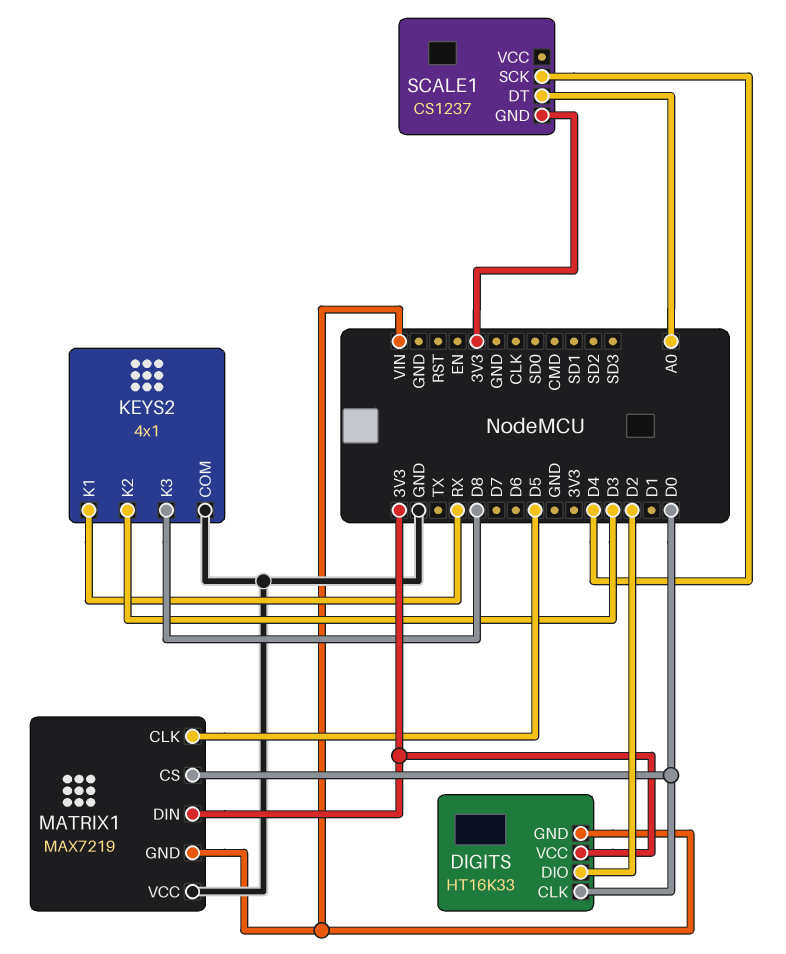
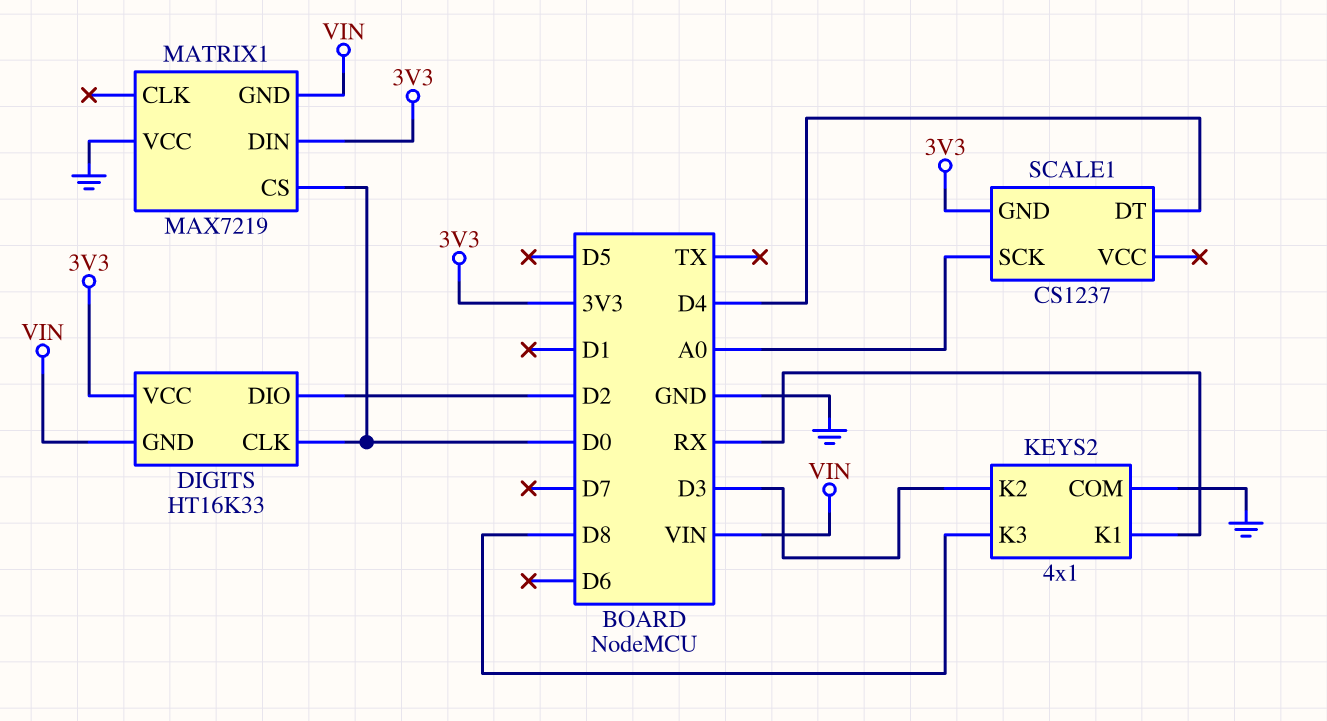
MATRIX1 pin CLK: D5 -> none
SCALE1 pin DT: A0 -> D4
SCALE1 pin SCK: D4 -> A0

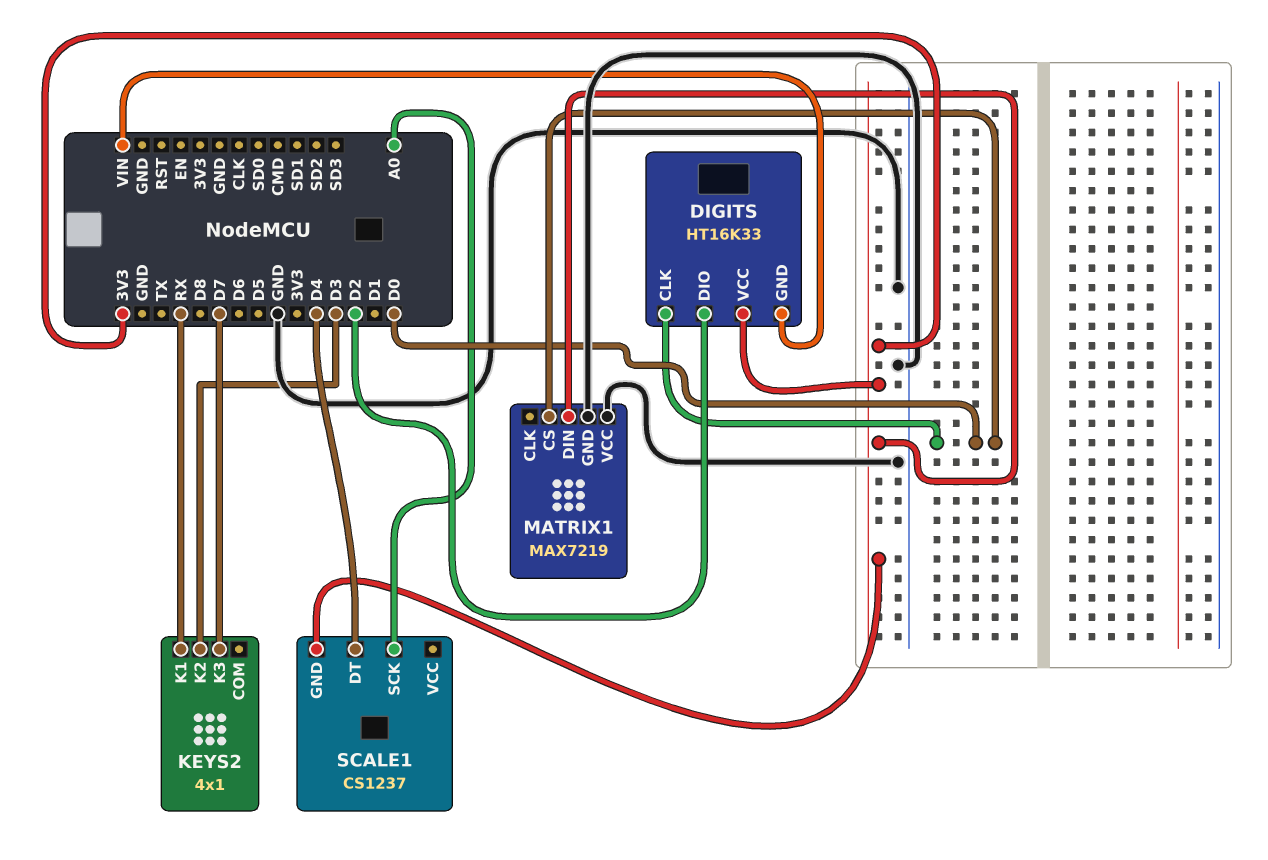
KEYS2 pin COM: GND -> none
KEYS2 pin K3: D8 -> D7
MATRIX1 pin GND: VIN -> GND

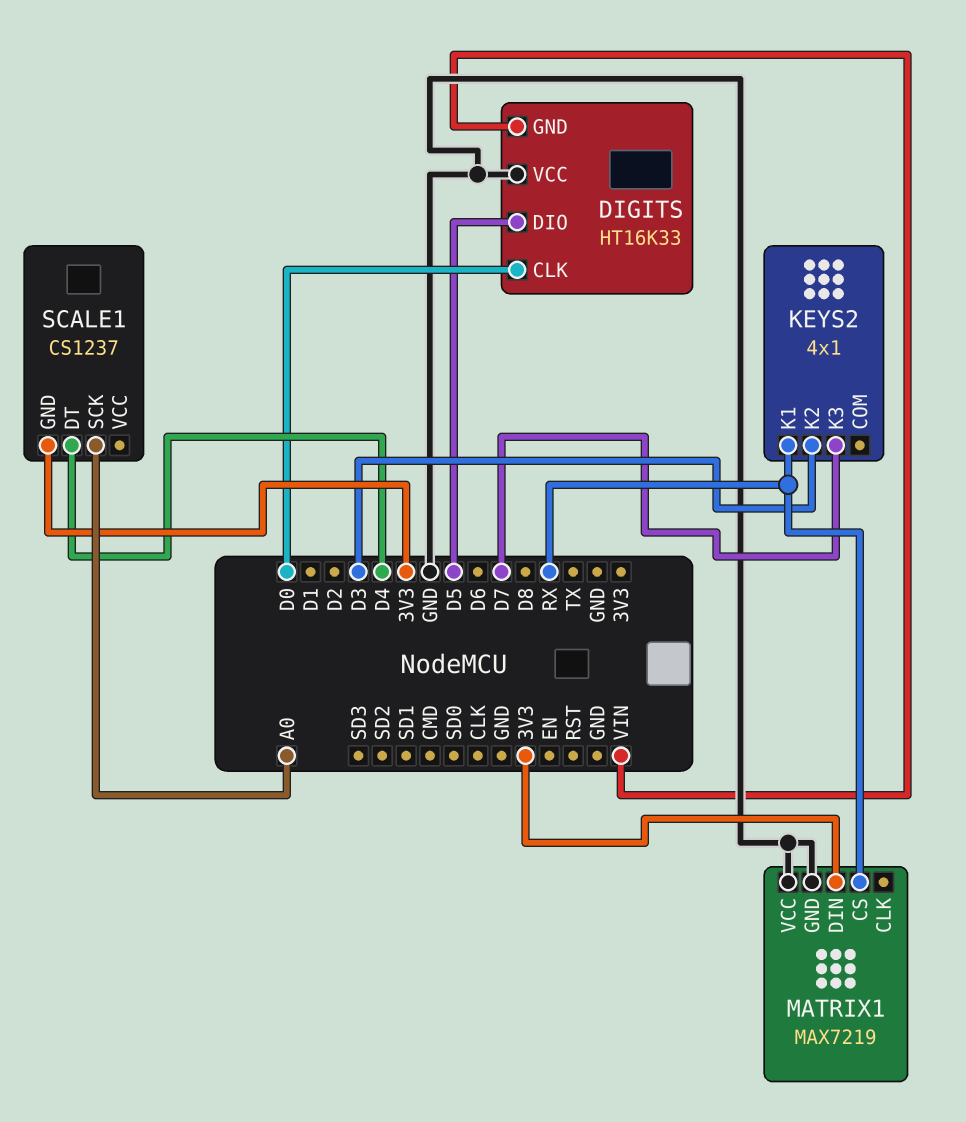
DIGITS pin DIO: D2 -> D5
DIGITS pin VCC: 3V3 -> GND
MATRIX1 pin CS: D0 -> RX

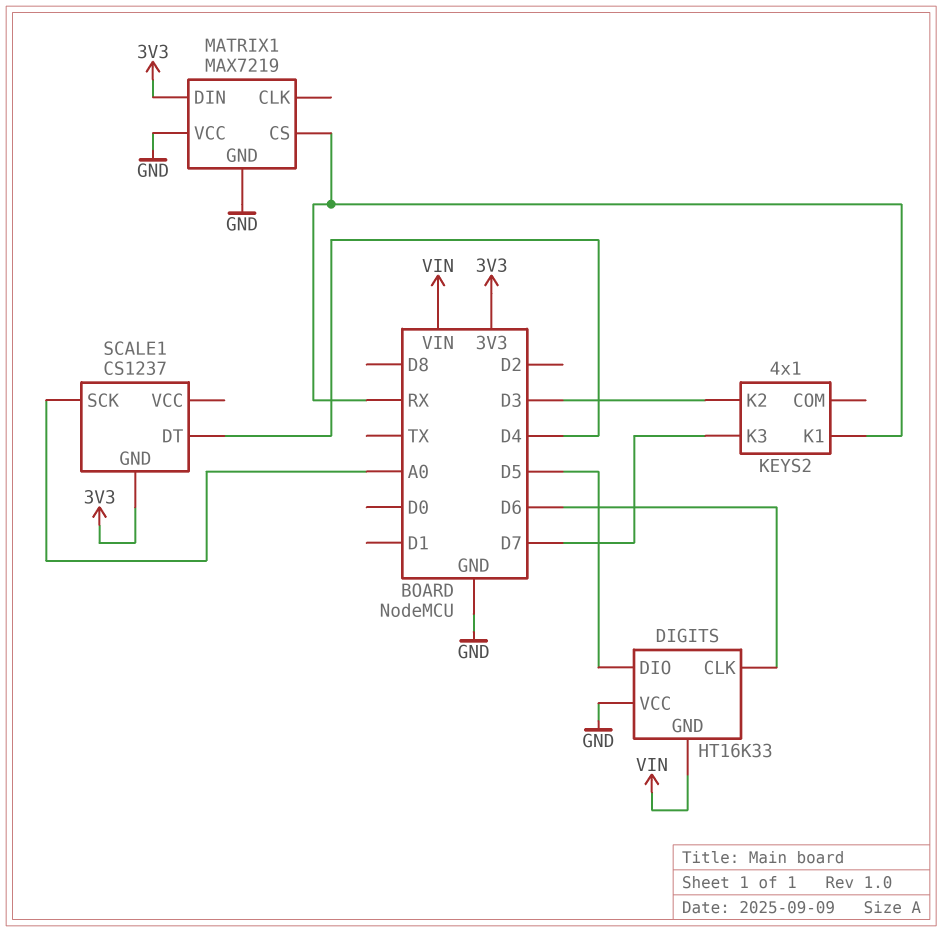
DIGITS pin CLK: D0 -> D6

